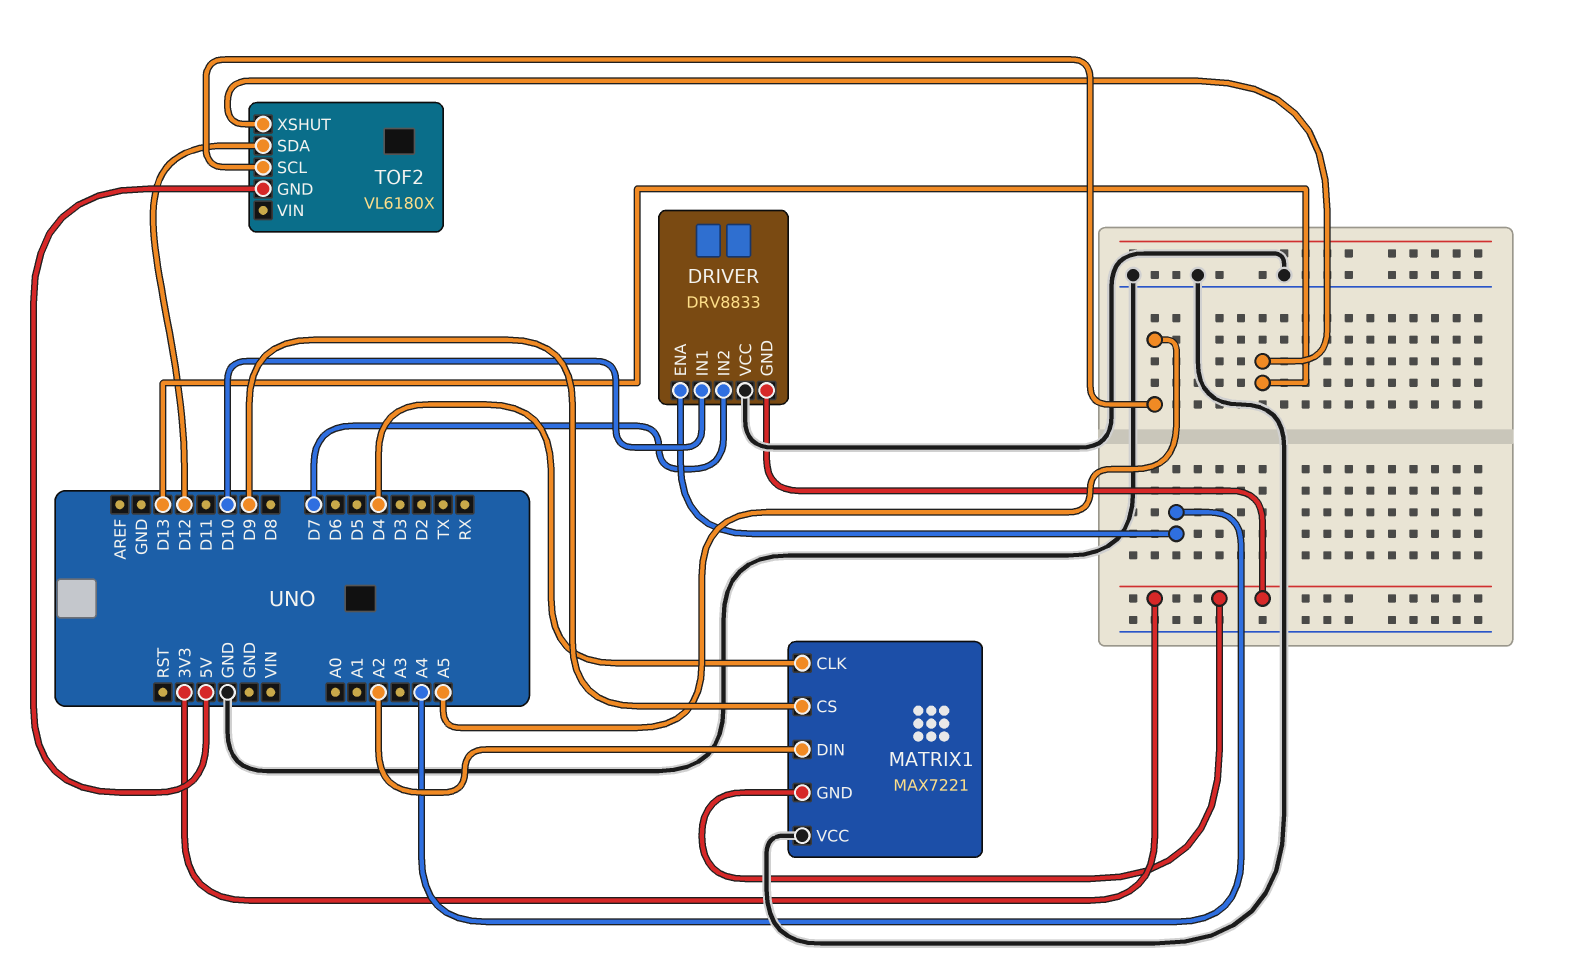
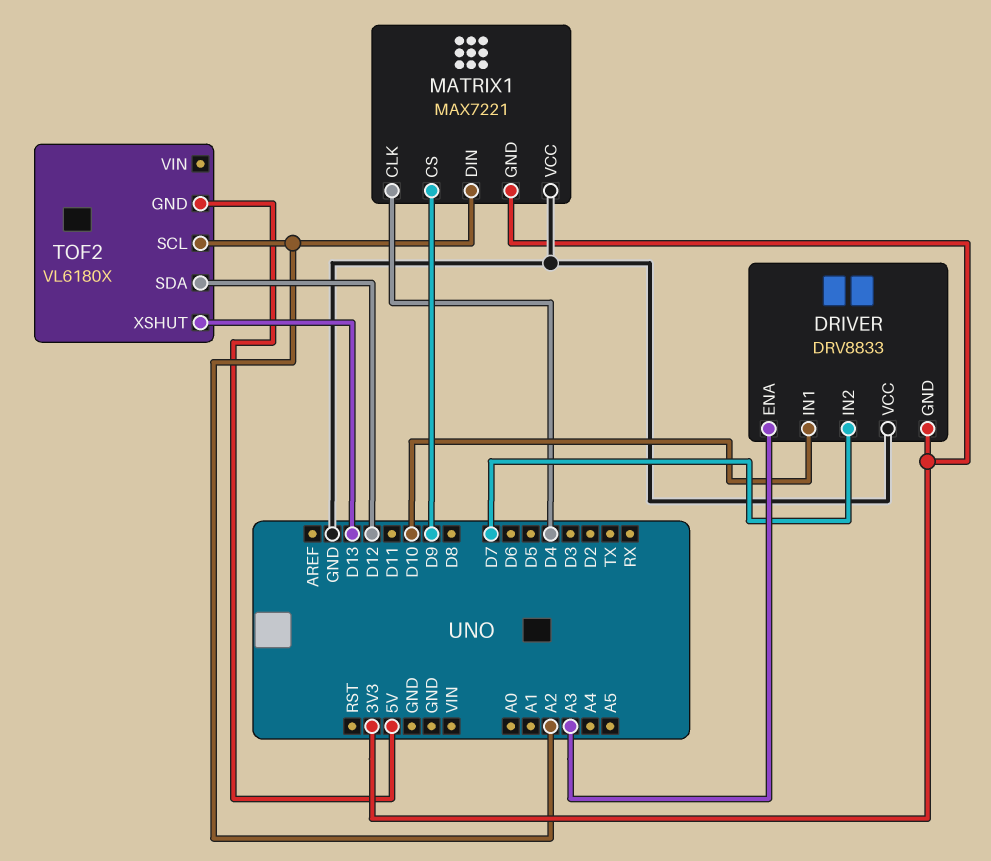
DRIVER pin ENA: A4 -> A3
TOF2 pin SCL: A5 -> A2

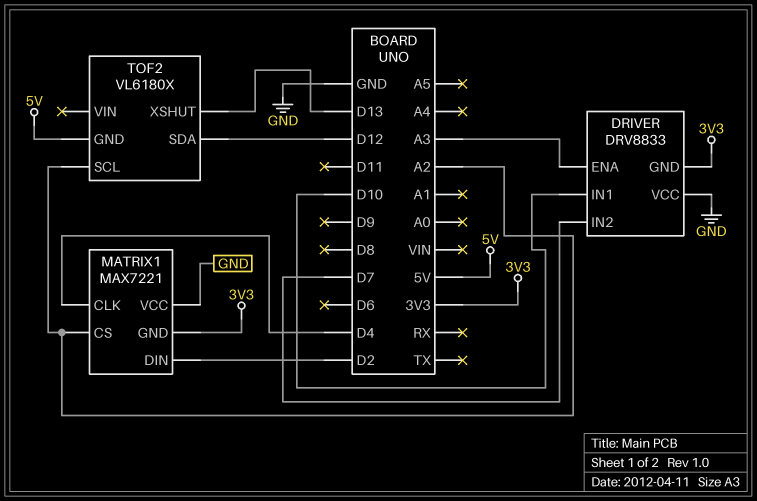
MATRIX1 pin CS: D9 -> A2
MATRIX1 pin DIN: A2 -> D2

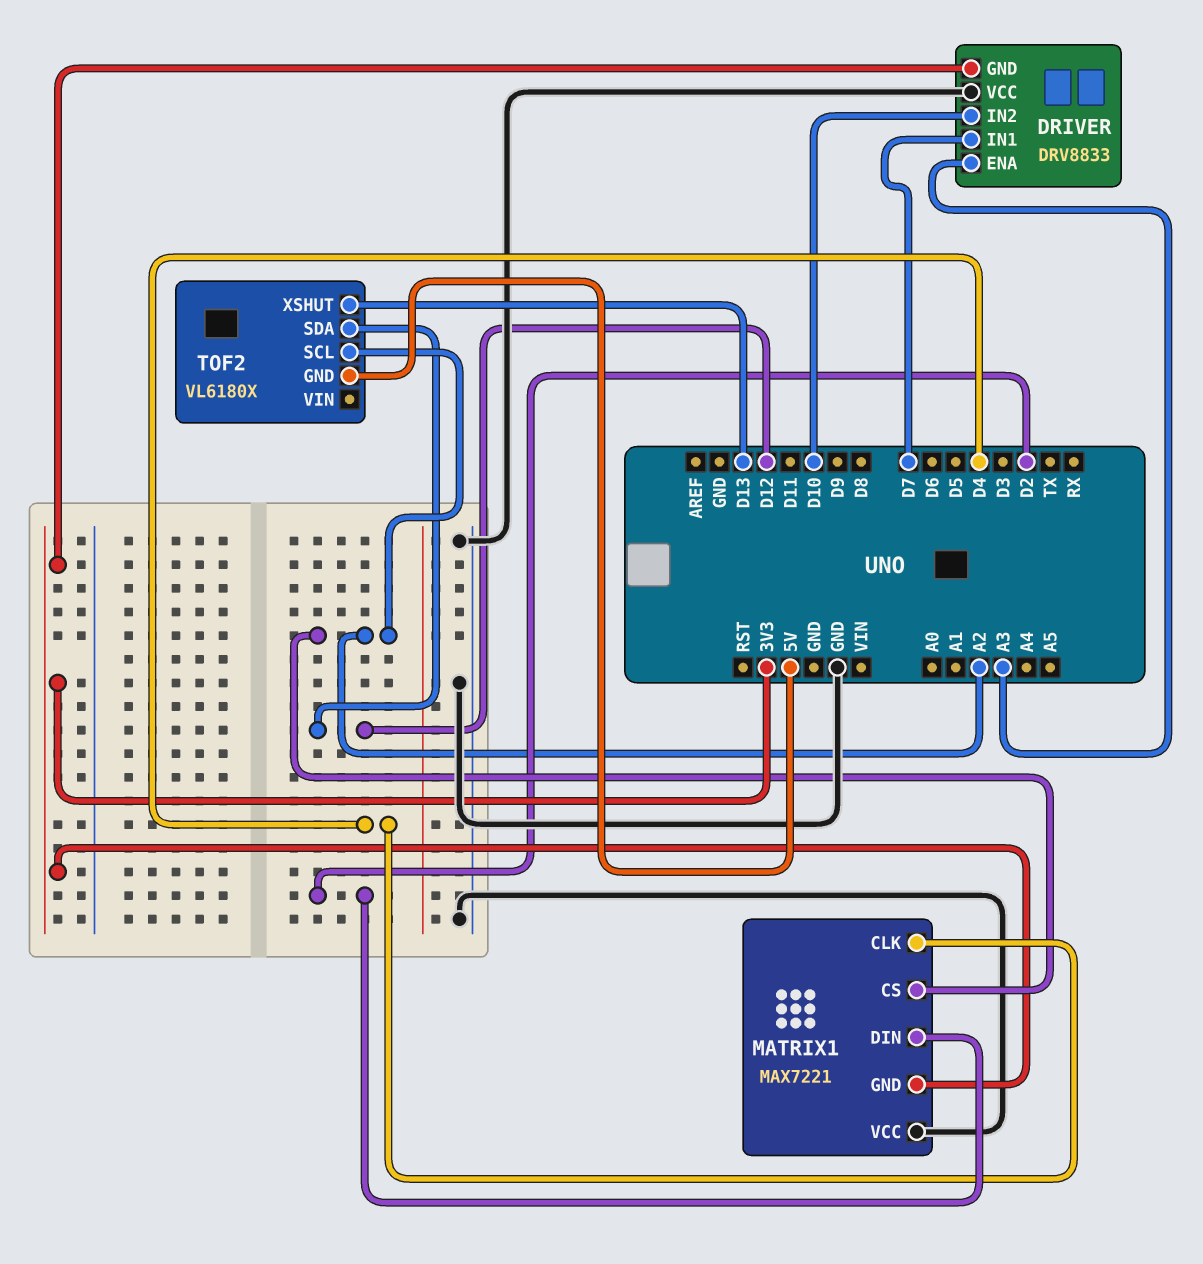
DRIVER pin IN1: D10 -> D7
DRIVER pin IN2: D7 -> D10

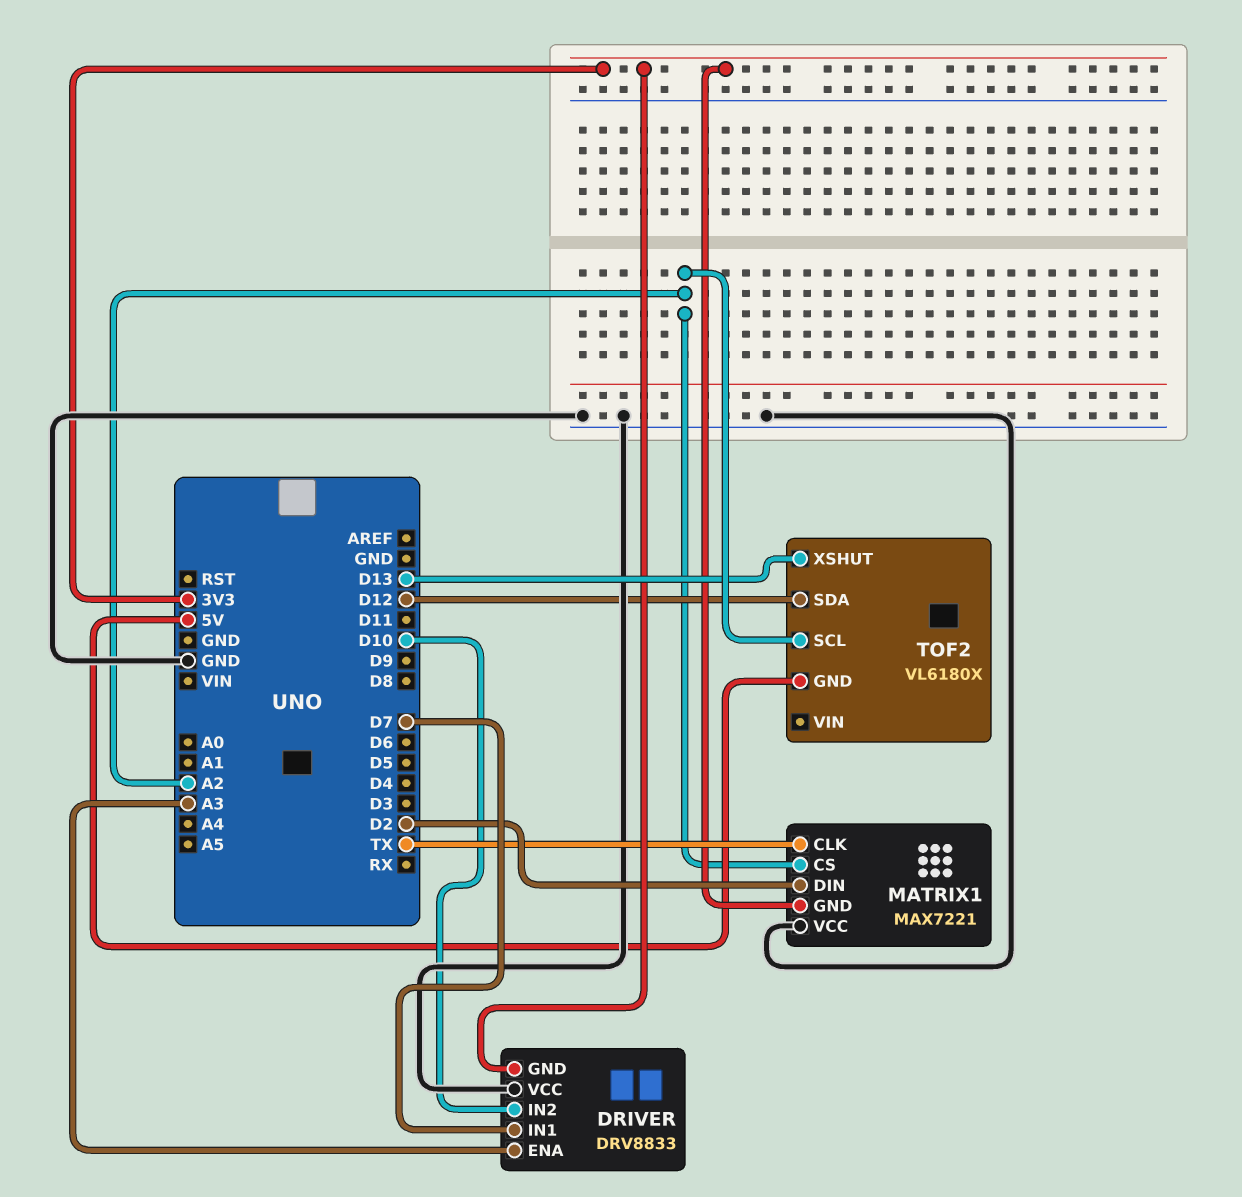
MATRIX1 pin CLK: D4 -> TX

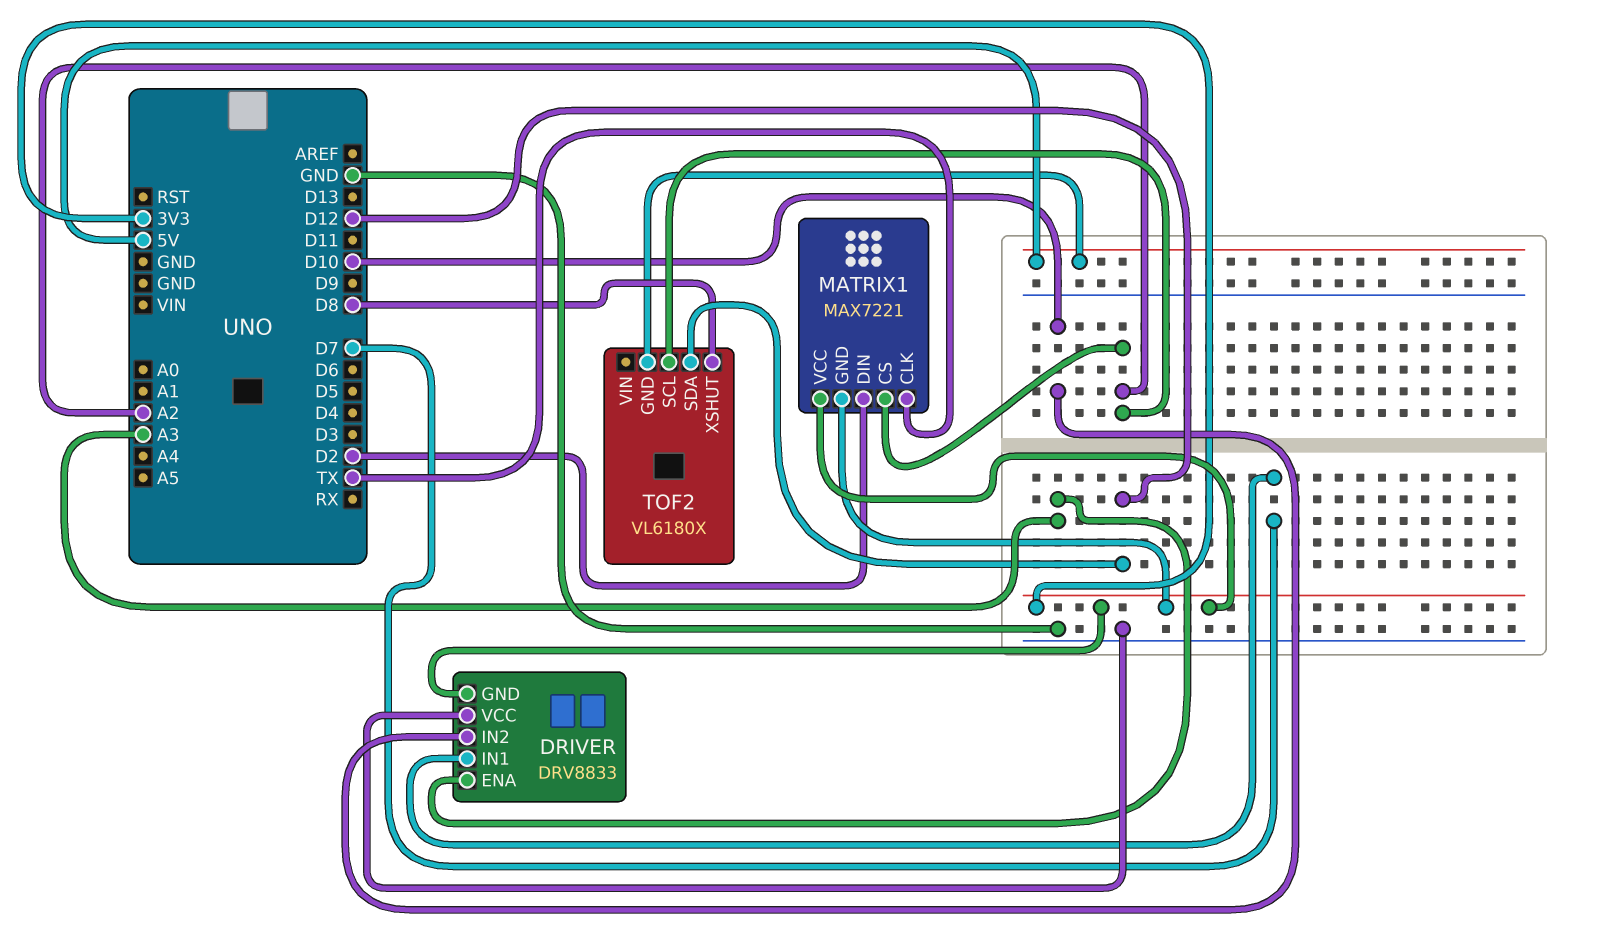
MATRIX1 pin VCC: GND -> 3V3
TOF2 pin XSHUT: D13 -> D8

